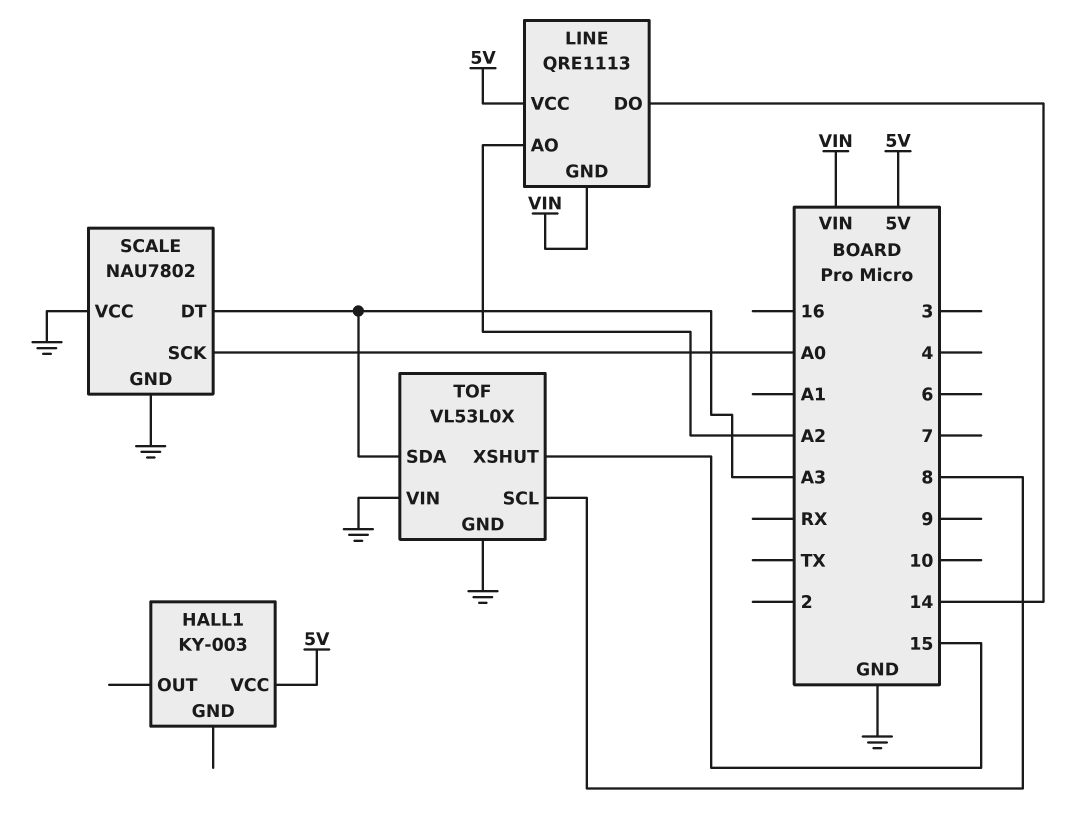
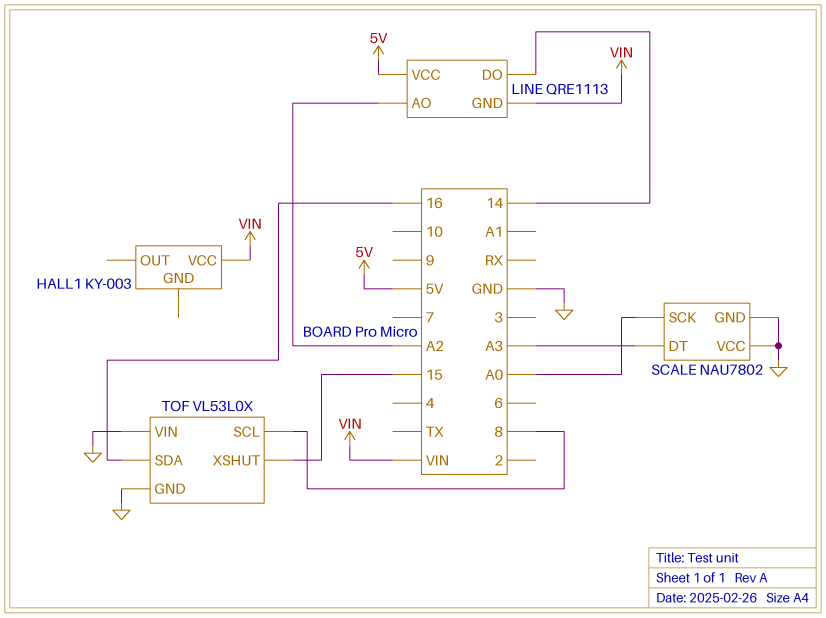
HALL1 pin VCC: 5V -> VIN
TOF pin SDA: A3 -> 16

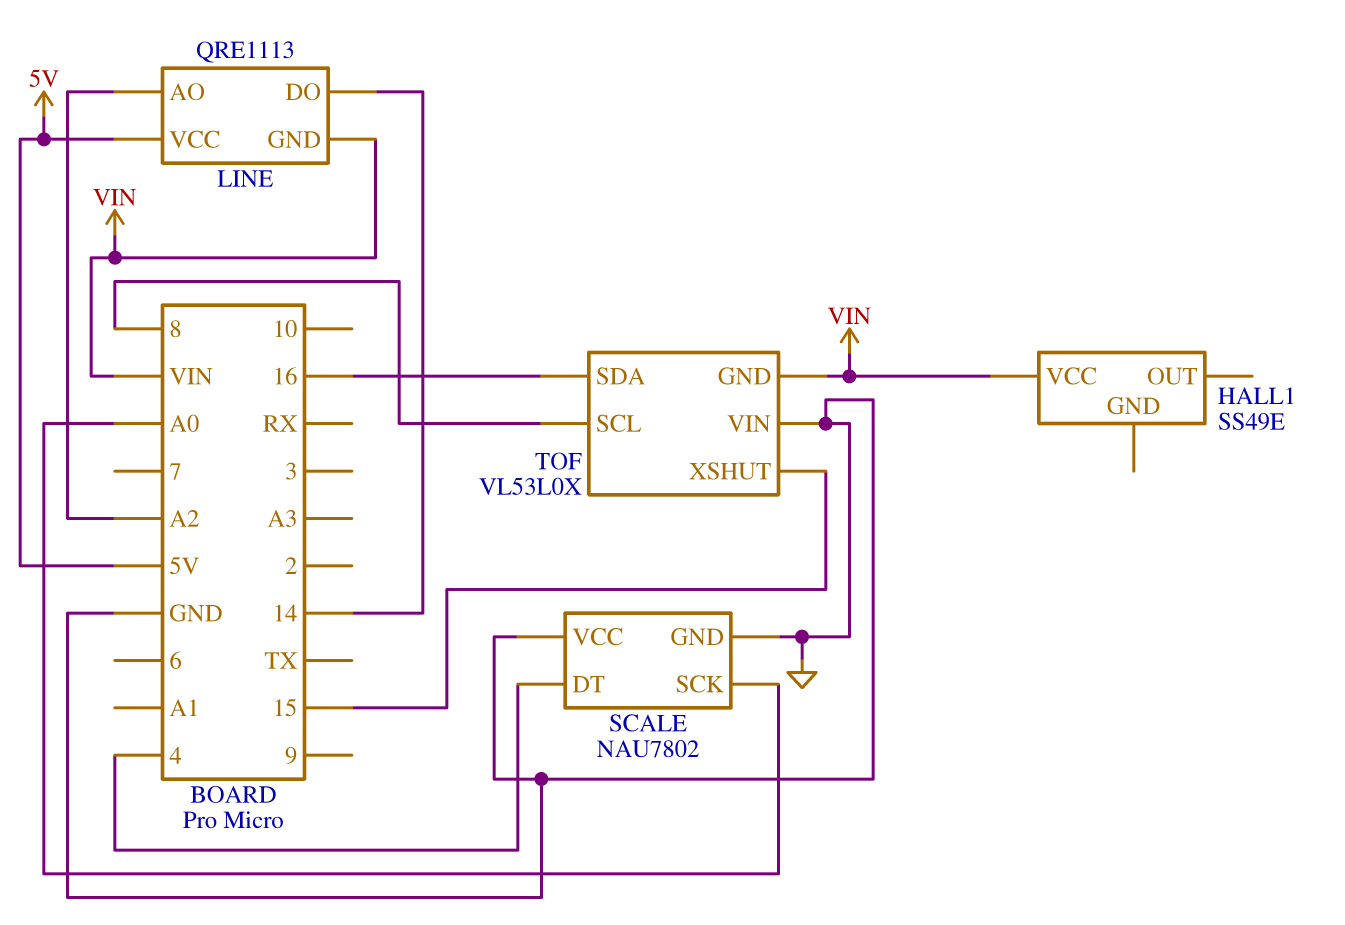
HALL1: KY-003 -> SS49E
SCALE pin DT: A3 -> 4
TOF pin GND: GND -> VIN

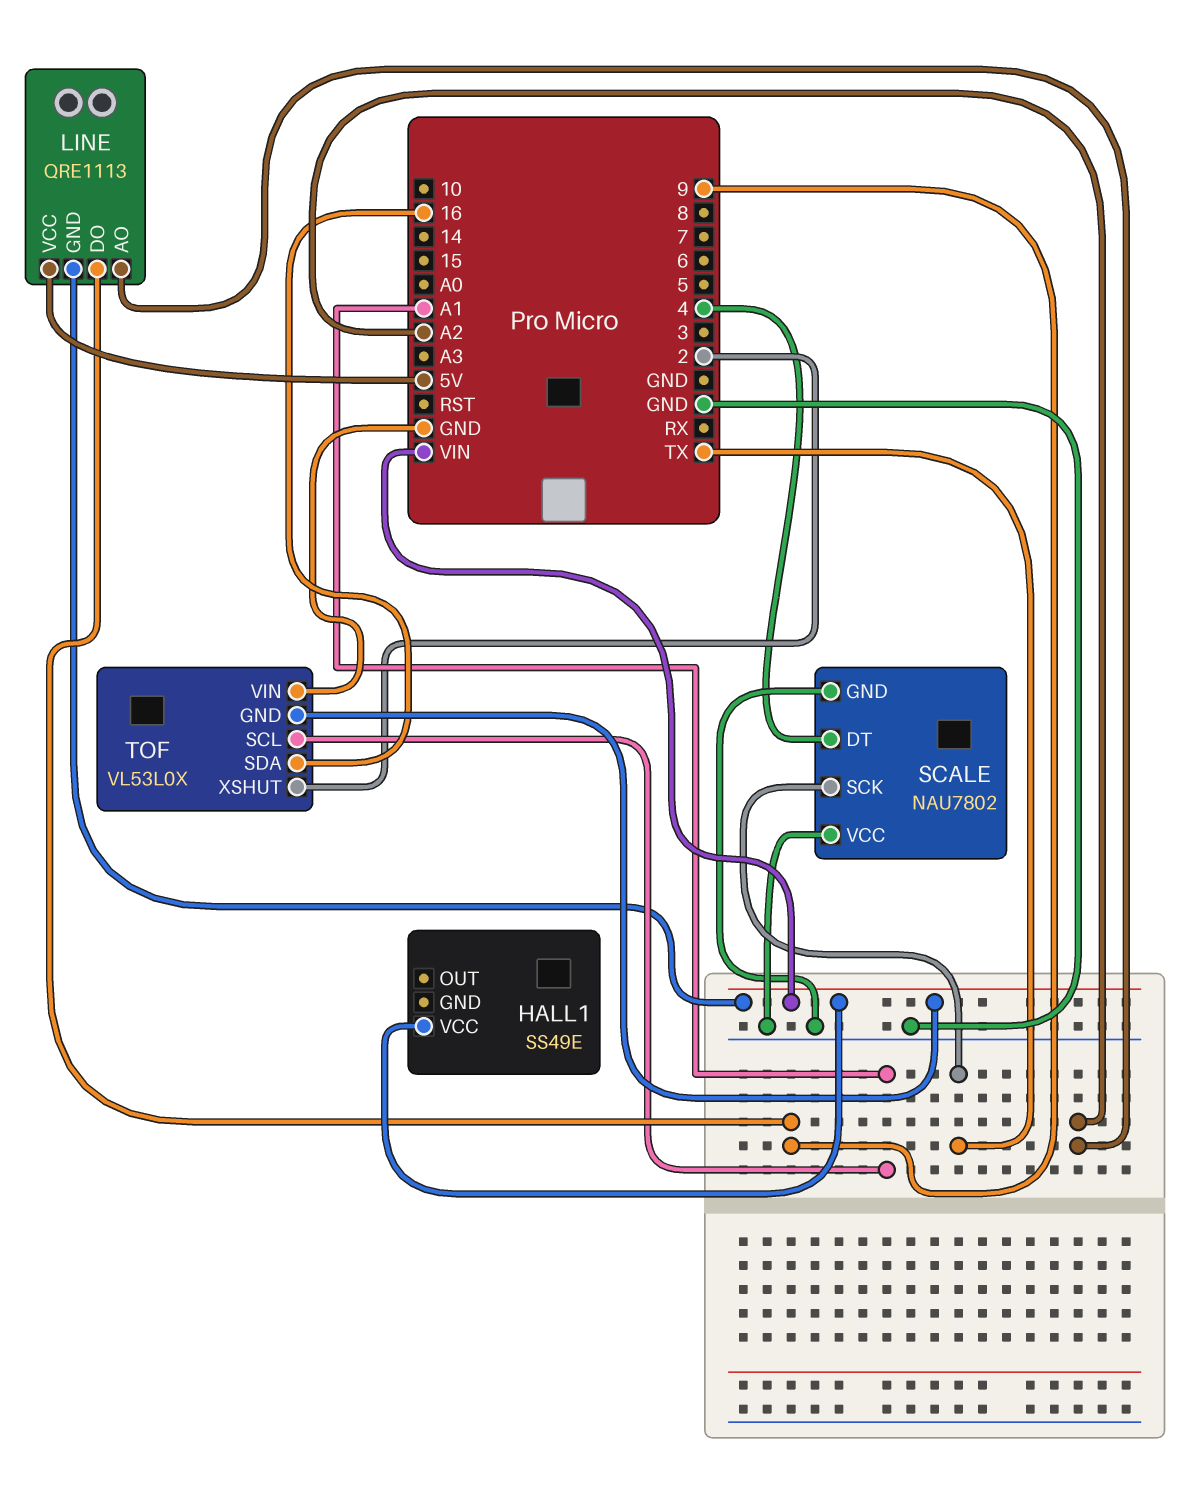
LINE pin DO: 14 -> 9
SCALE pin SCK: A0 -> TX
TOF pin SCL: 8 -> A1
TOF pin XSHUT: 15 -> 2

